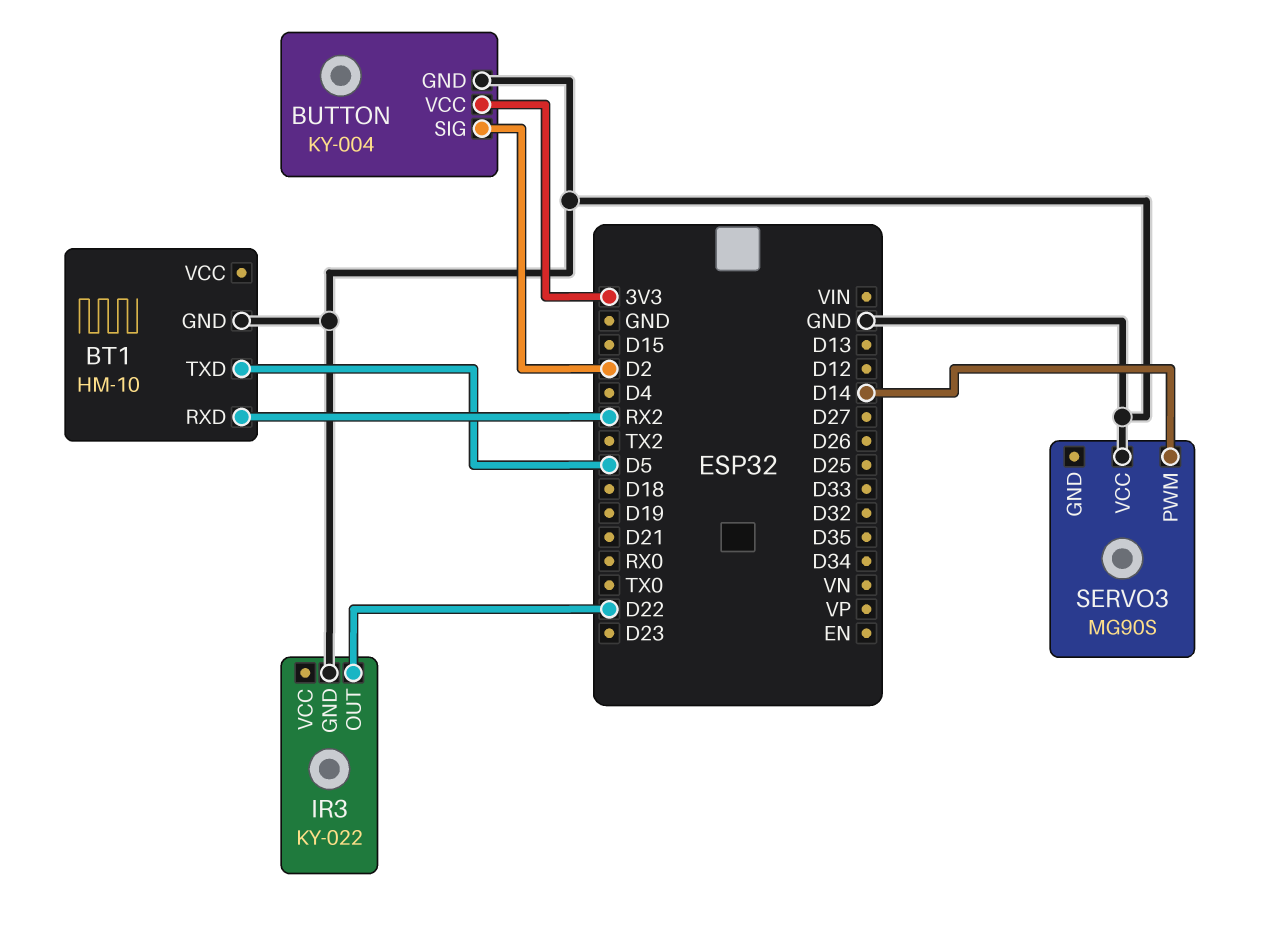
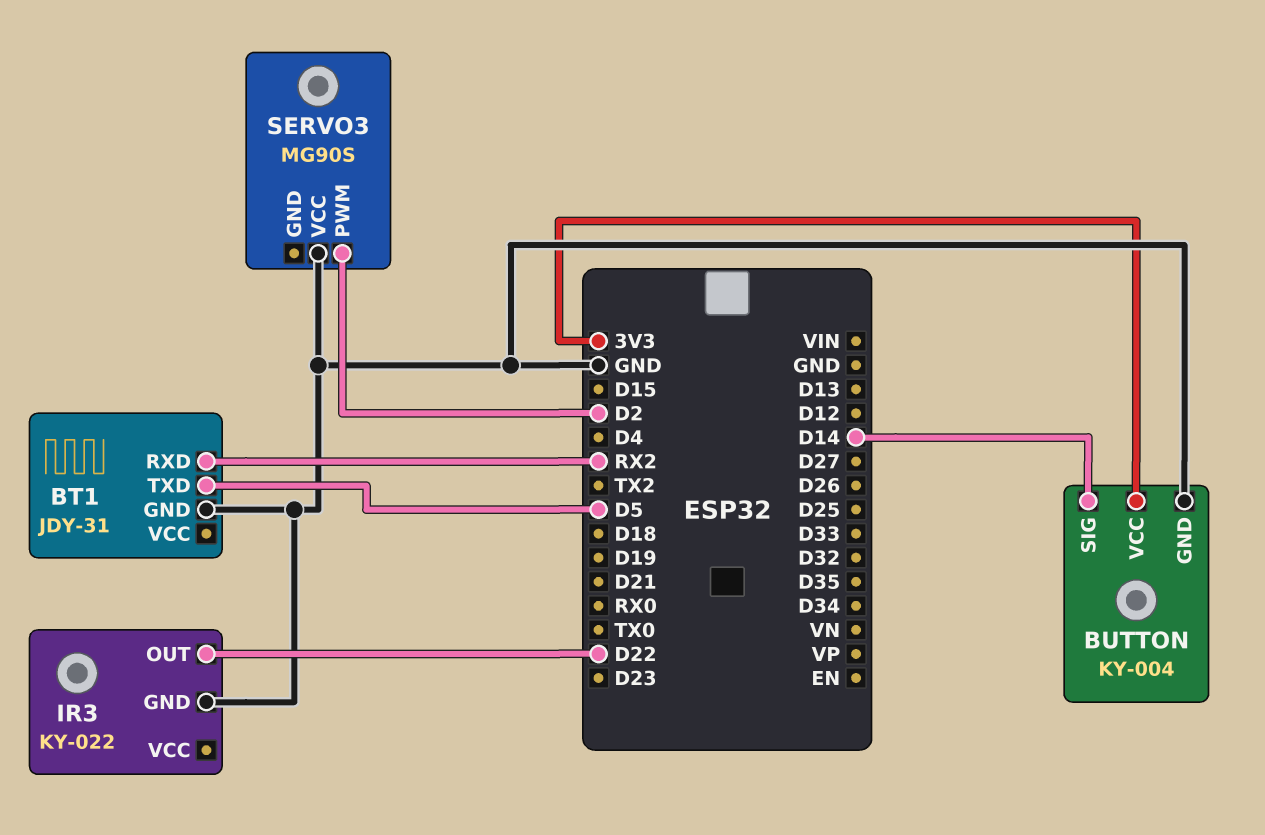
BT1: HM-10 -> JDY-31
BUTTON pin SIG: D2 -> D14
SERVO3 pin PWM: D14 -> D2

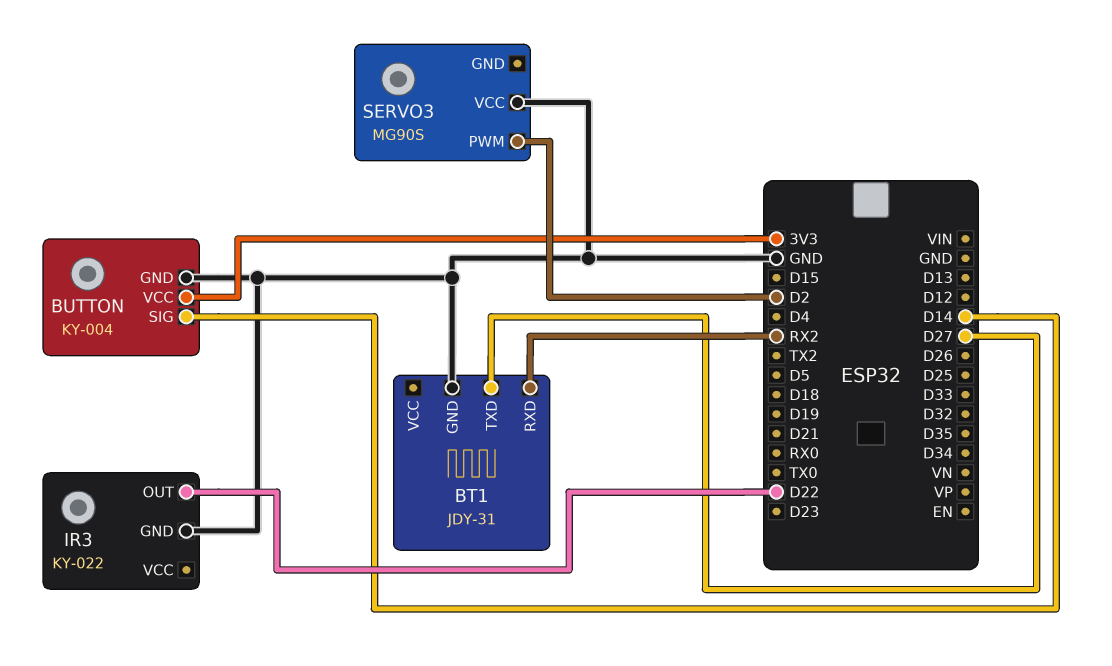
BT1 pin TXD: D5 -> D27

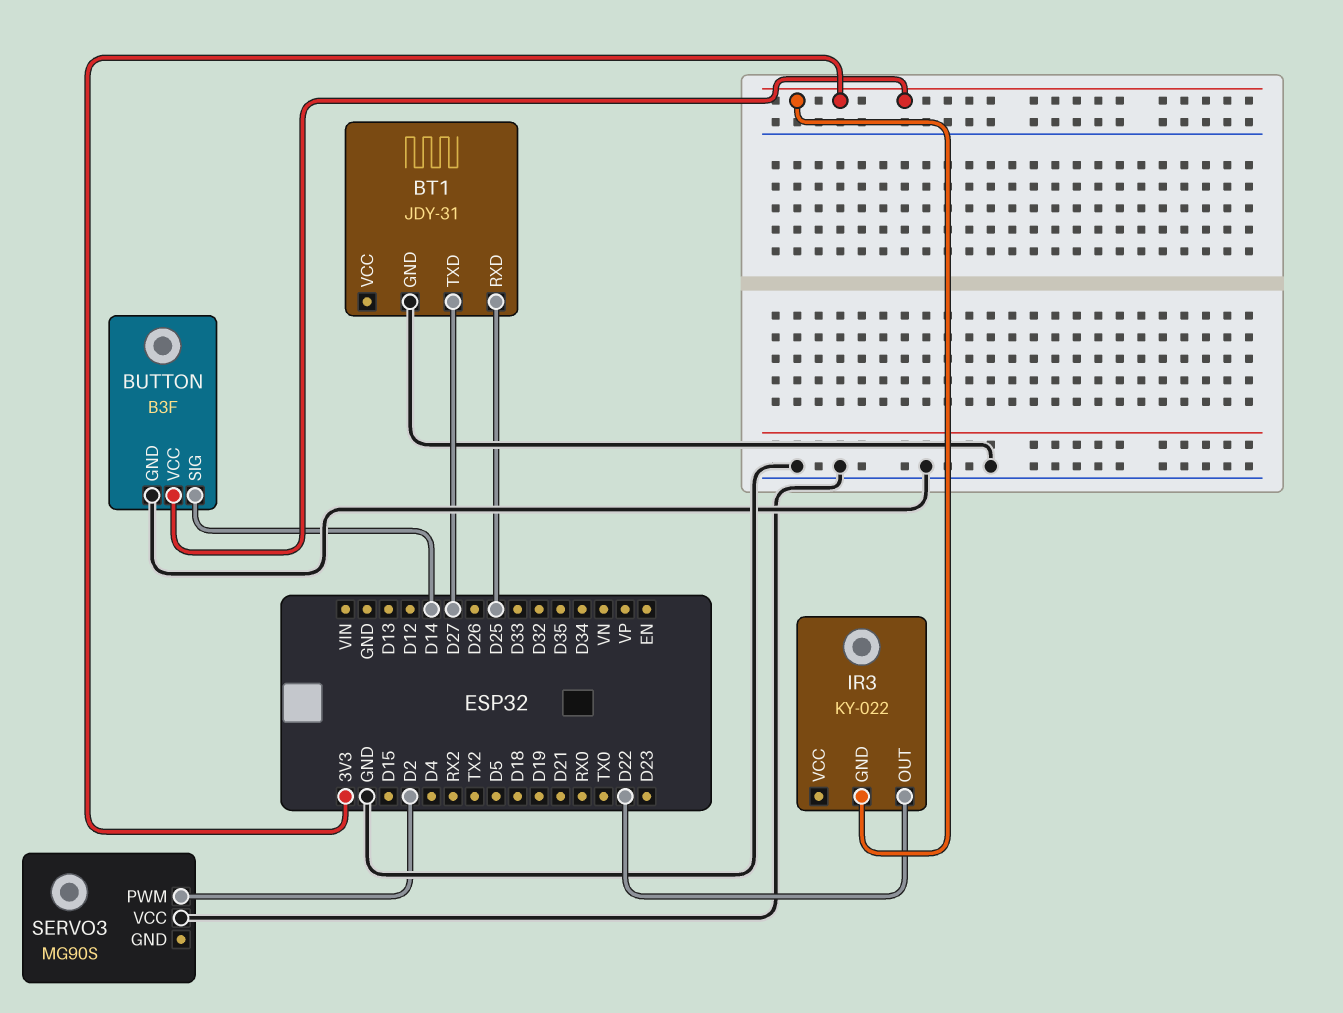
BT1 pin RXD: RX2 -> D25
BUTTON: KY-004 -> B3F
IR3 pin GND: GND -> 3V3

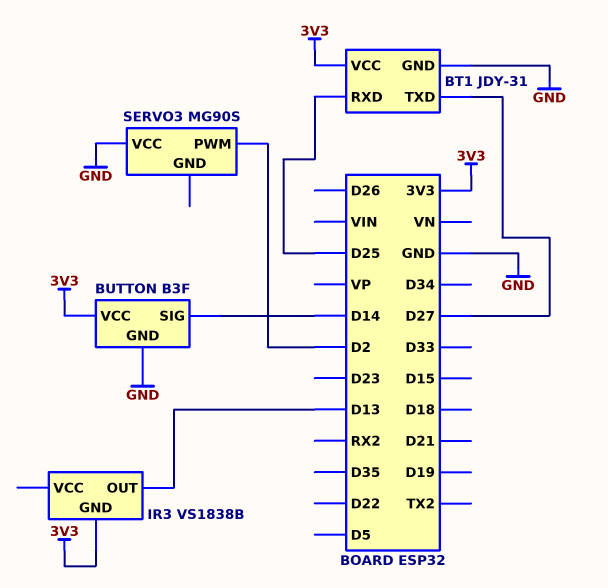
BT1 pin VCC: none -> 3V3
IR3: KY-022 -> VS1838B
IR3 pin OUT: D22 -> D13

